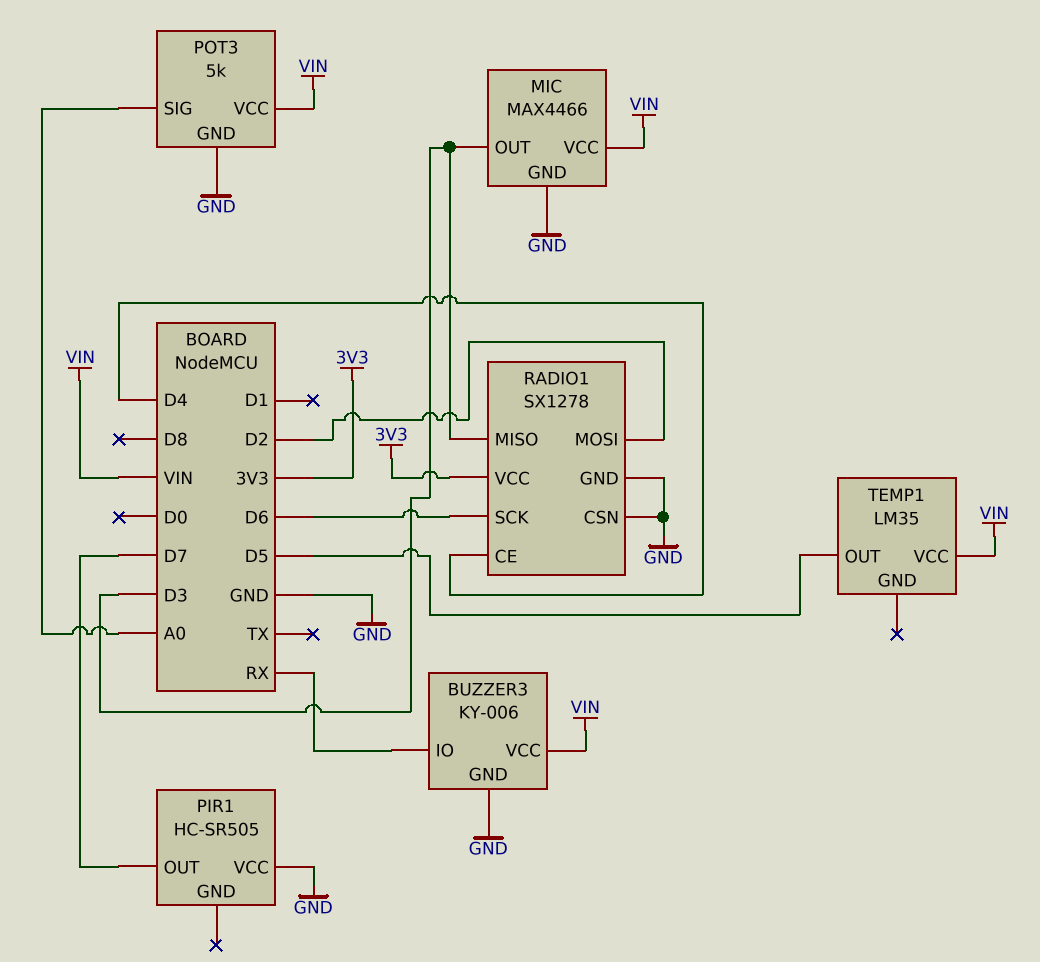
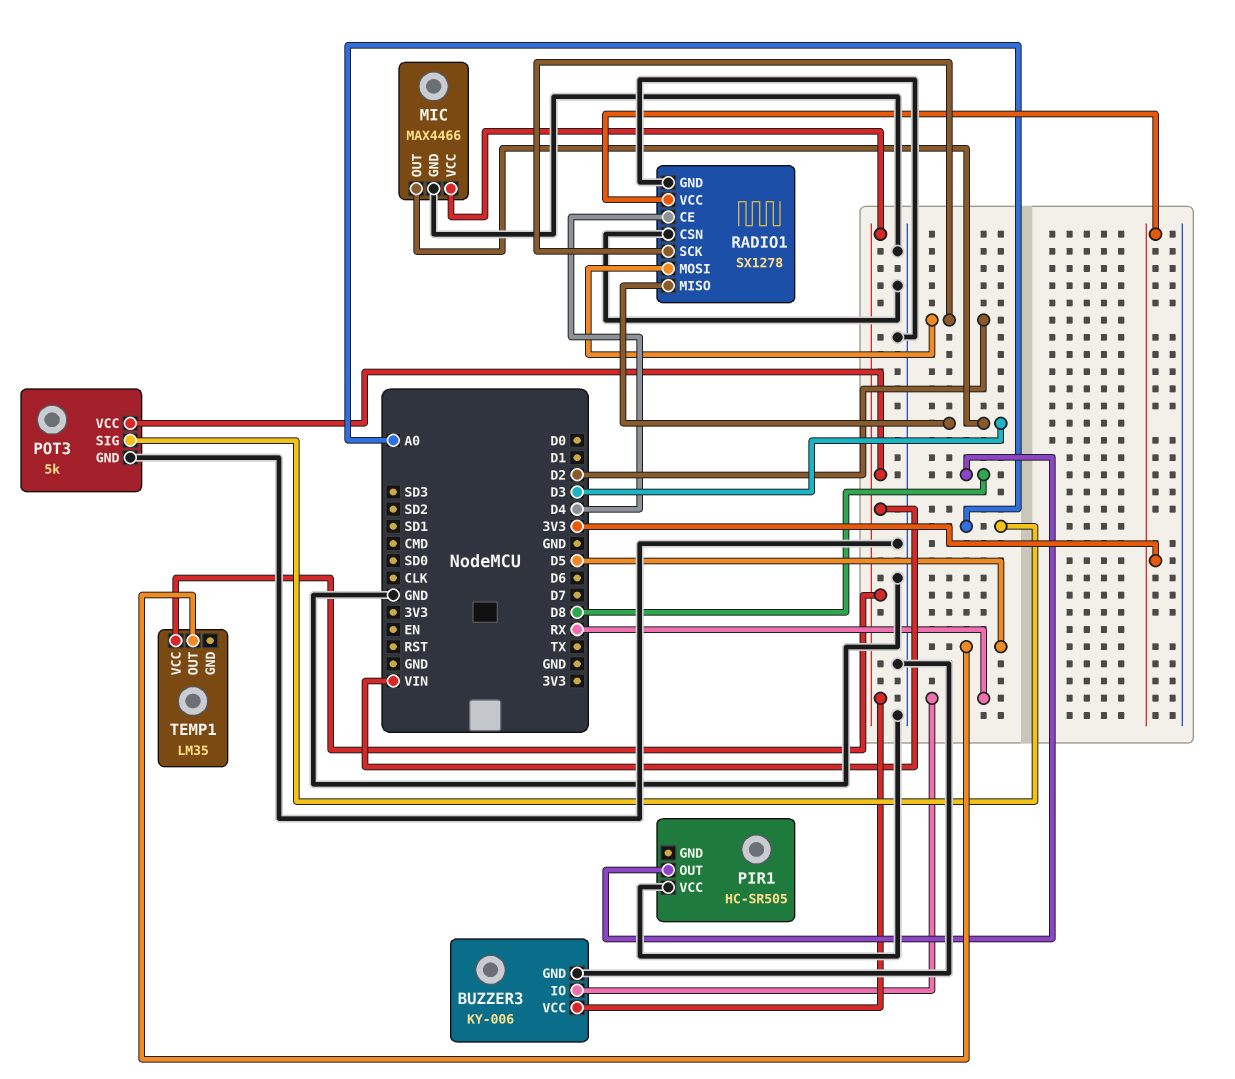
PIR1 pin OUT: D7 -> D8
RADIO1 pin SCK: D6 -> D2

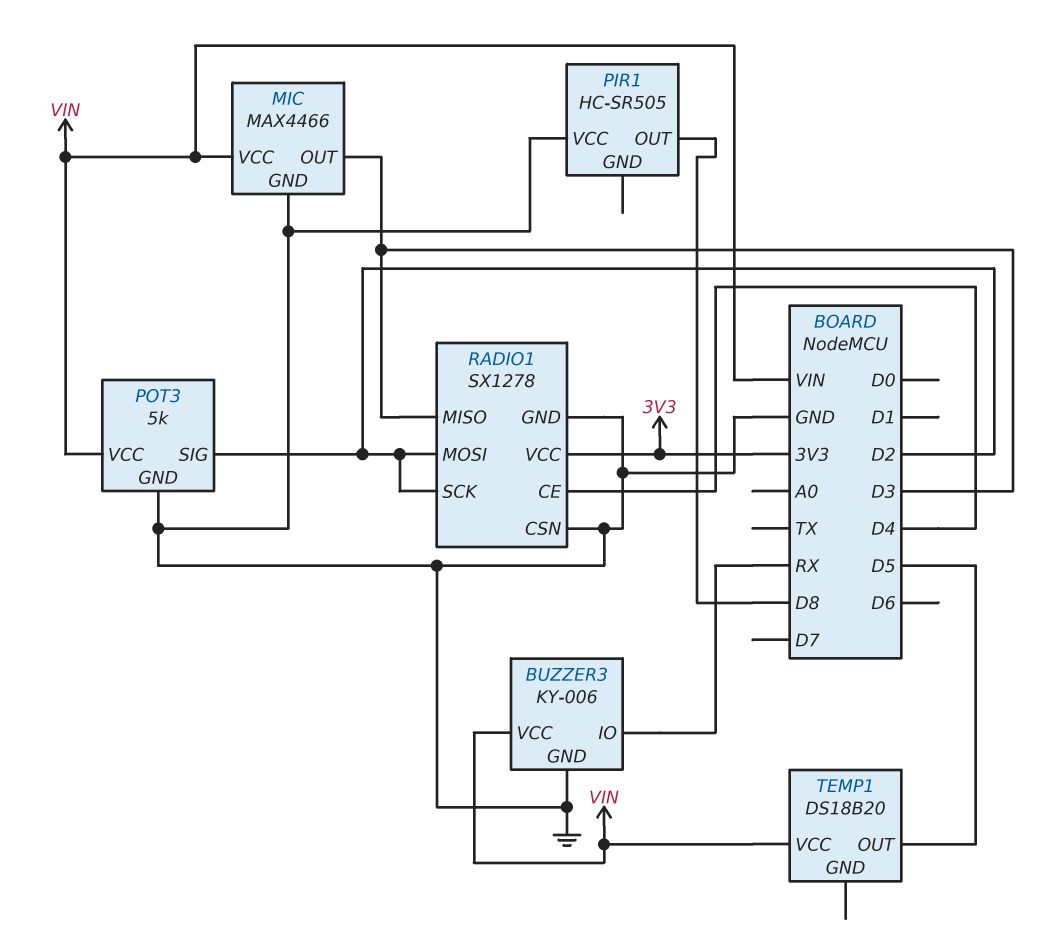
POT3 pin SIG: A0 -> D2
TEMP1: LM35 -> DS18B20

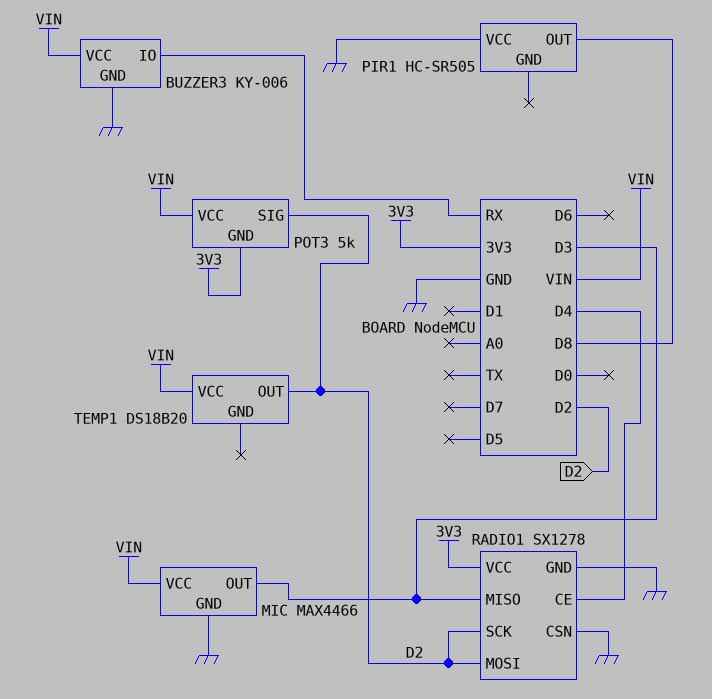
POT3 pin GND: GND -> 3V3
TEMP1 pin OUT: D5 -> D2

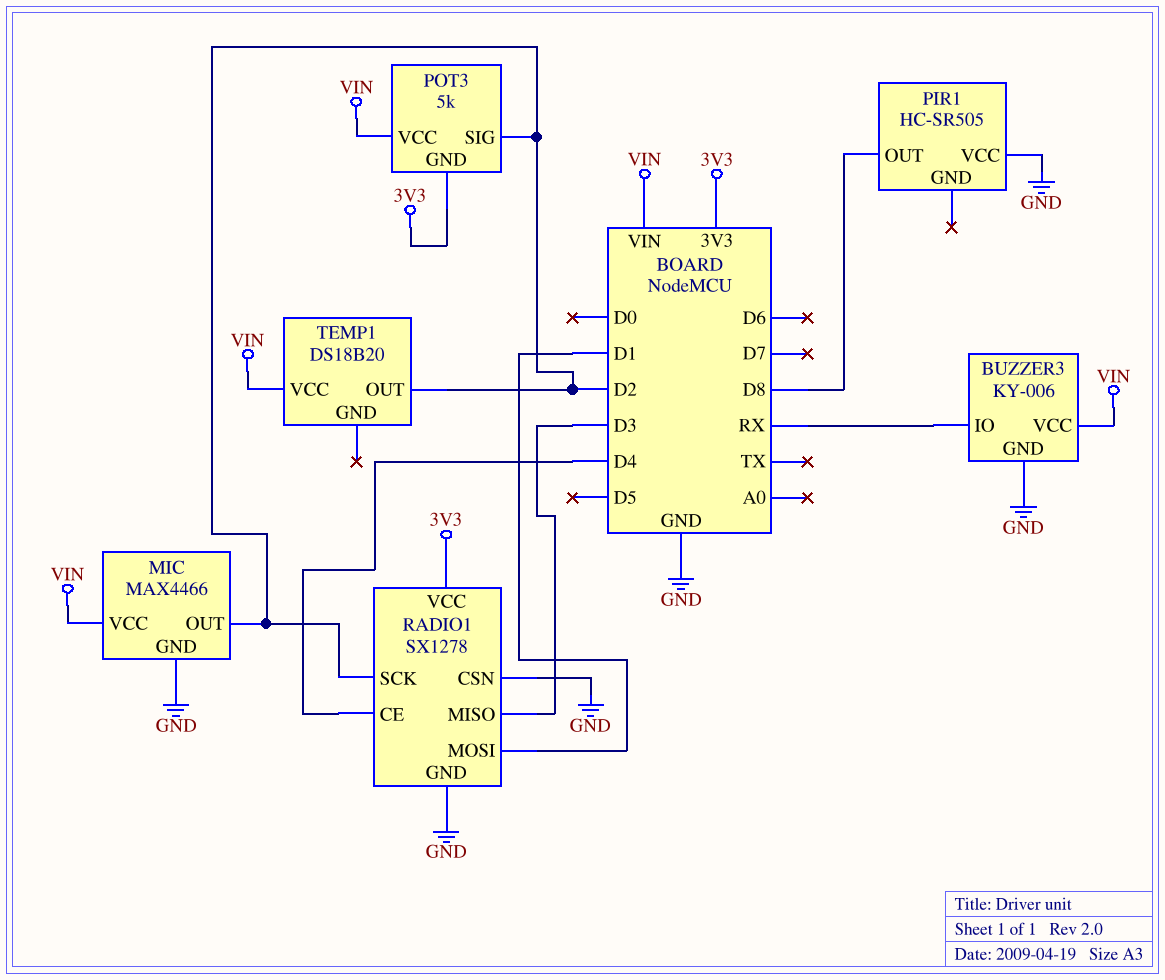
MIC pin OUT: D3 -> D2
RADIO1 pin MOSI: D2 -> D1

